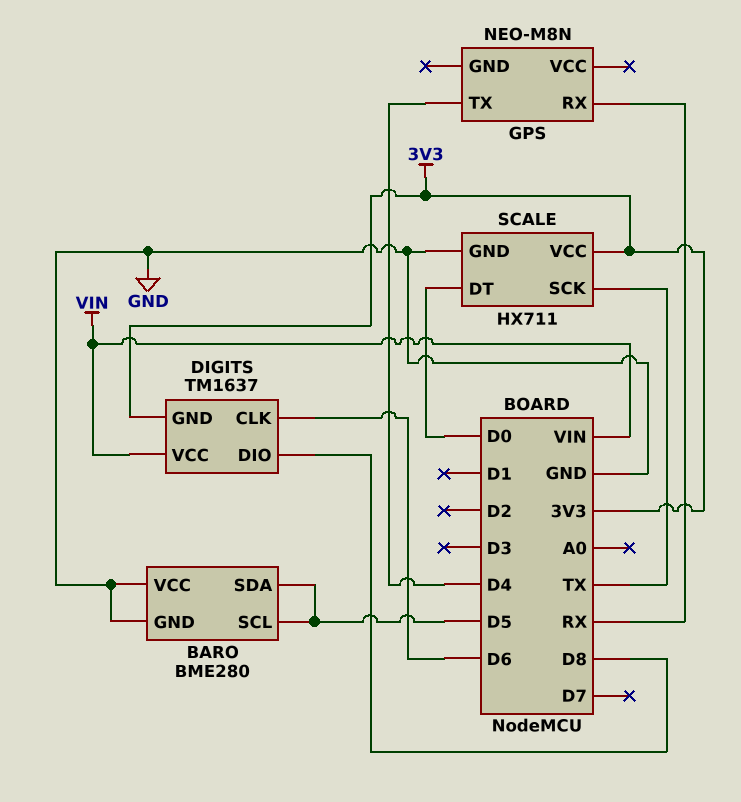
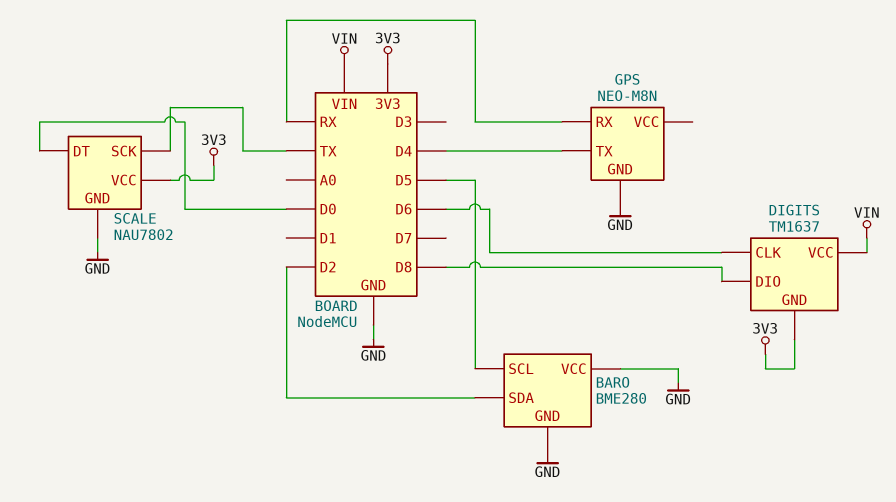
BARO pin SDA: D5 -> D2
GPS pin GND: none -> GND
SCALE: HX711 -> NAU7802

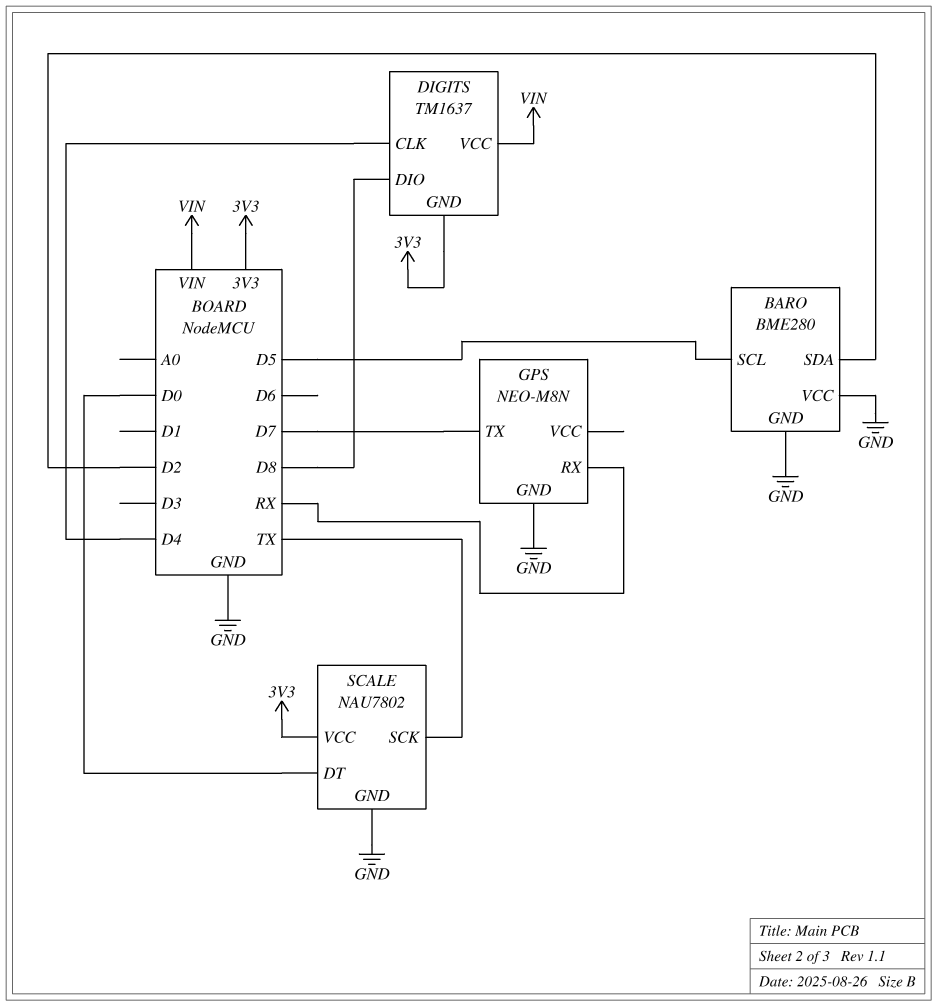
DIGITS pin CLK: D6 -> D4
GPS pin TX: D4 -> D7

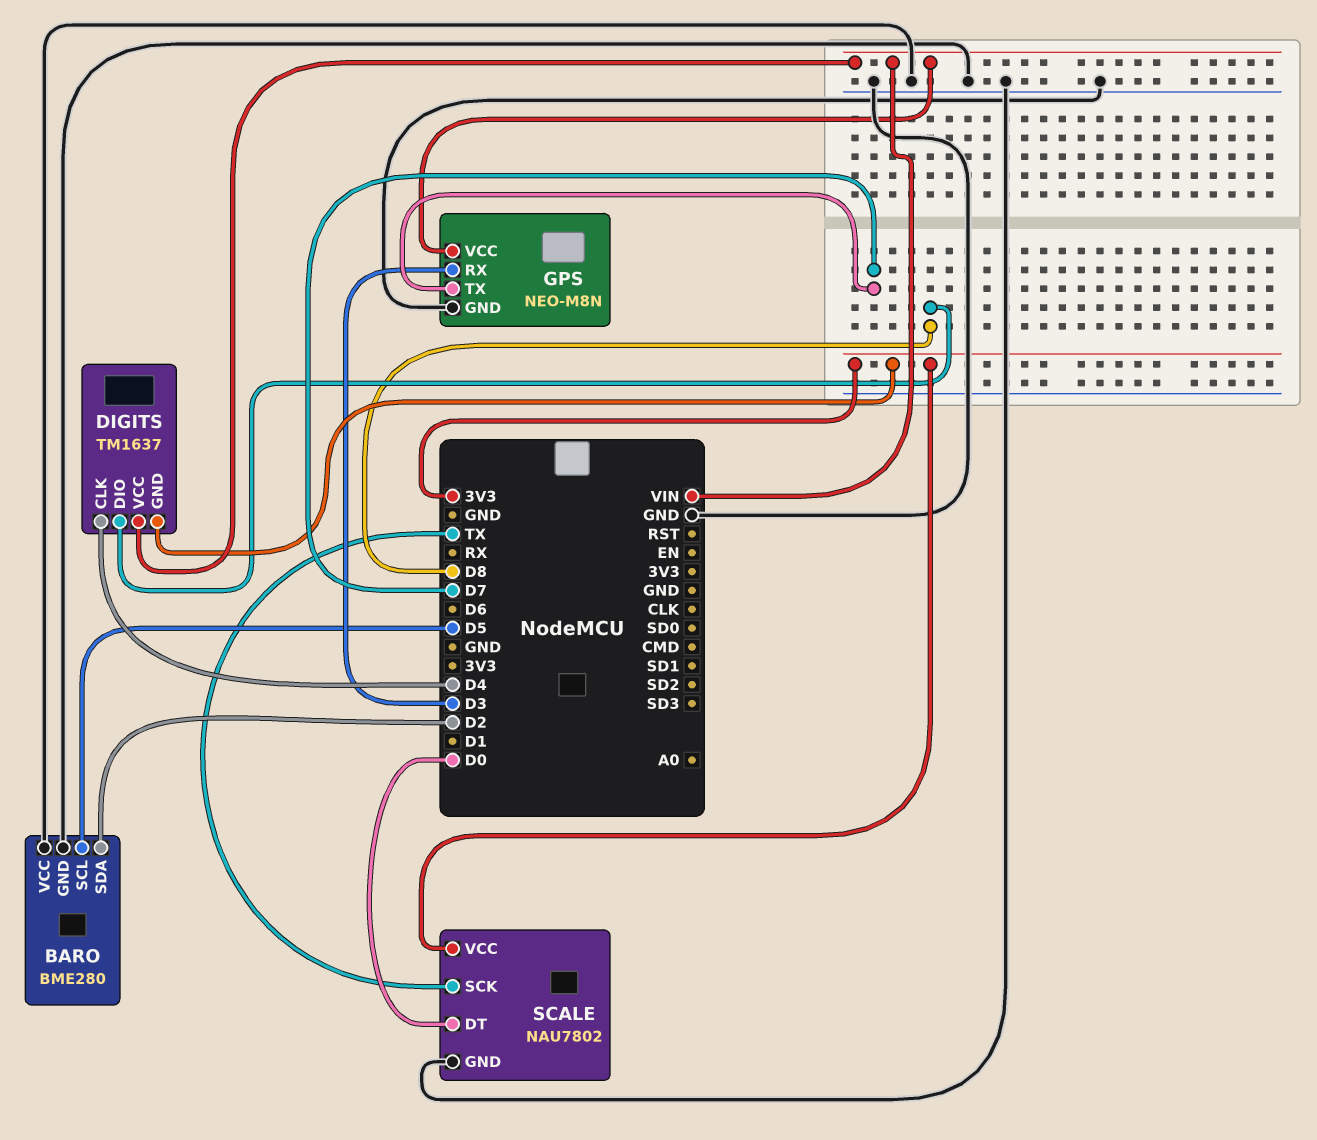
GPS pin RX: RX -> D3
GPS pin VCC: none -> VIN

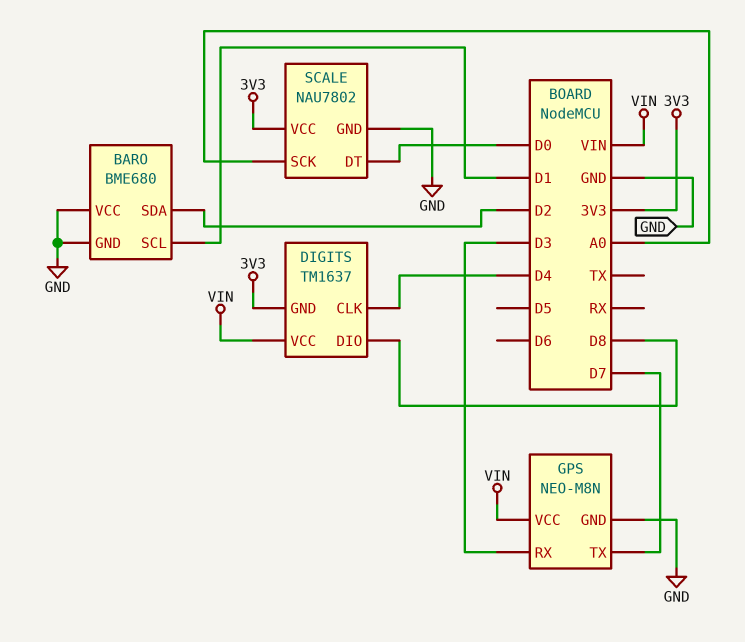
BARO: BME280 -> BME680
BARO pin SCL: D5 -> D1
SCALE pin SCK: TX -> A0

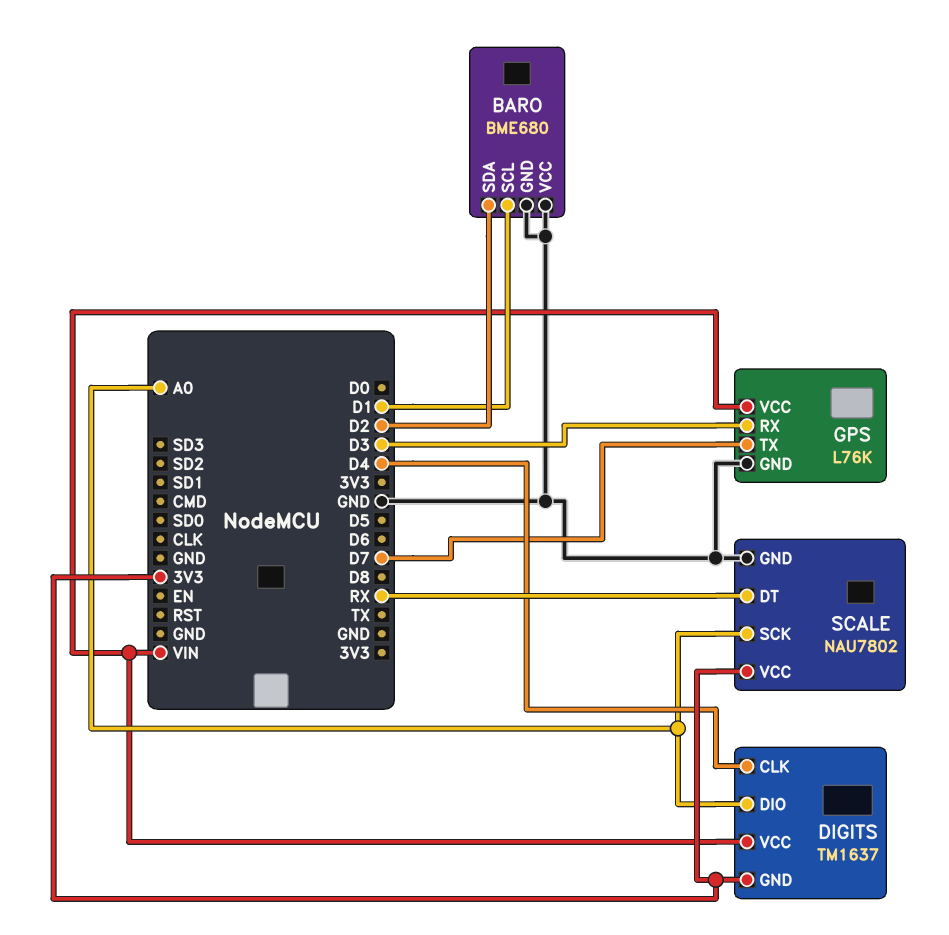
DIGITS pin DIO: D8 -> A0
GPS: NEO-M8N -> L76K
SCALE pin DT: D0 -> RX

